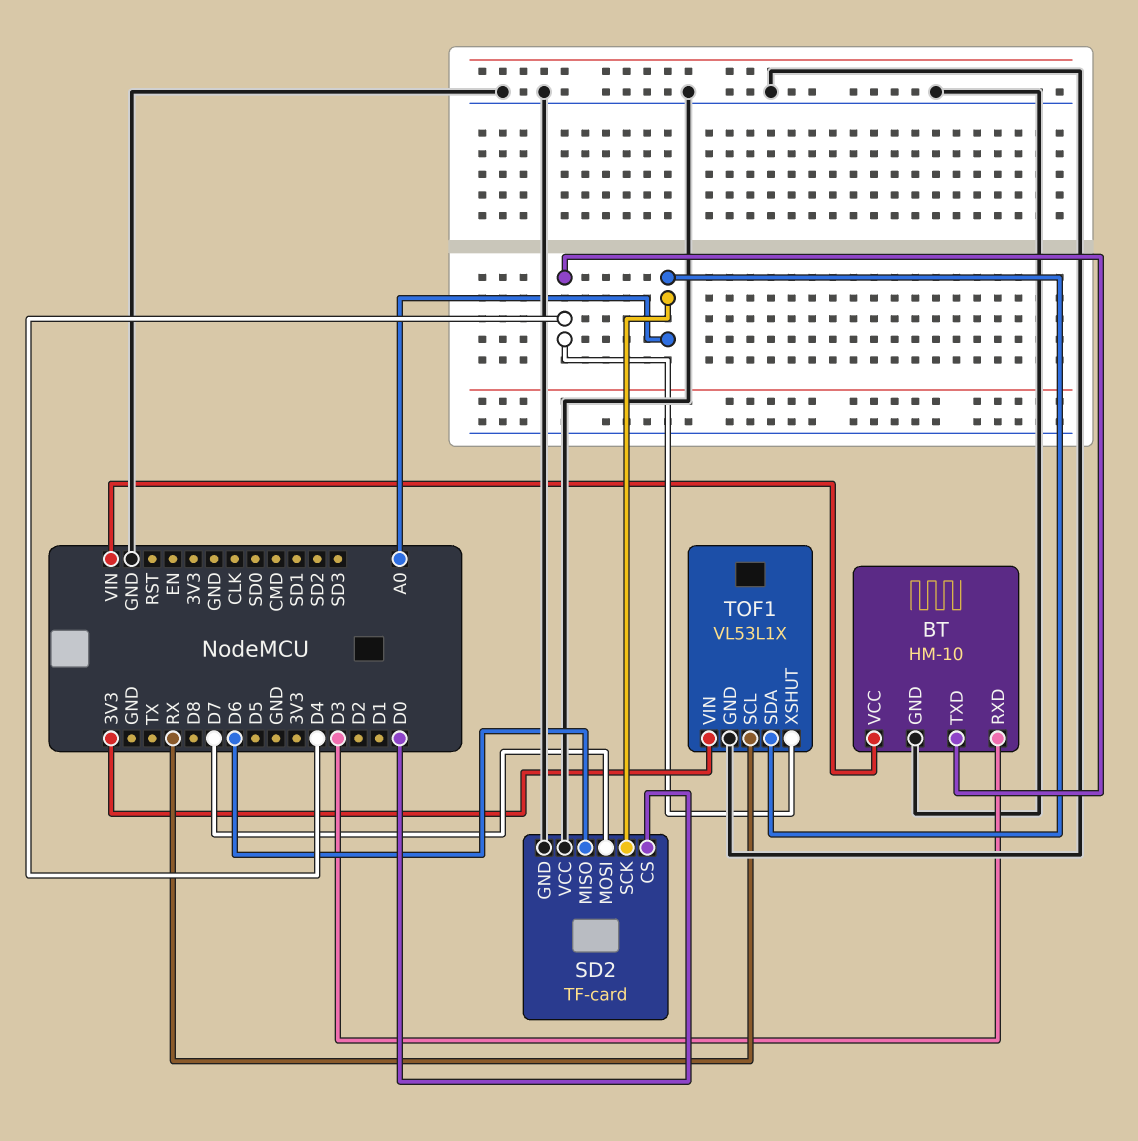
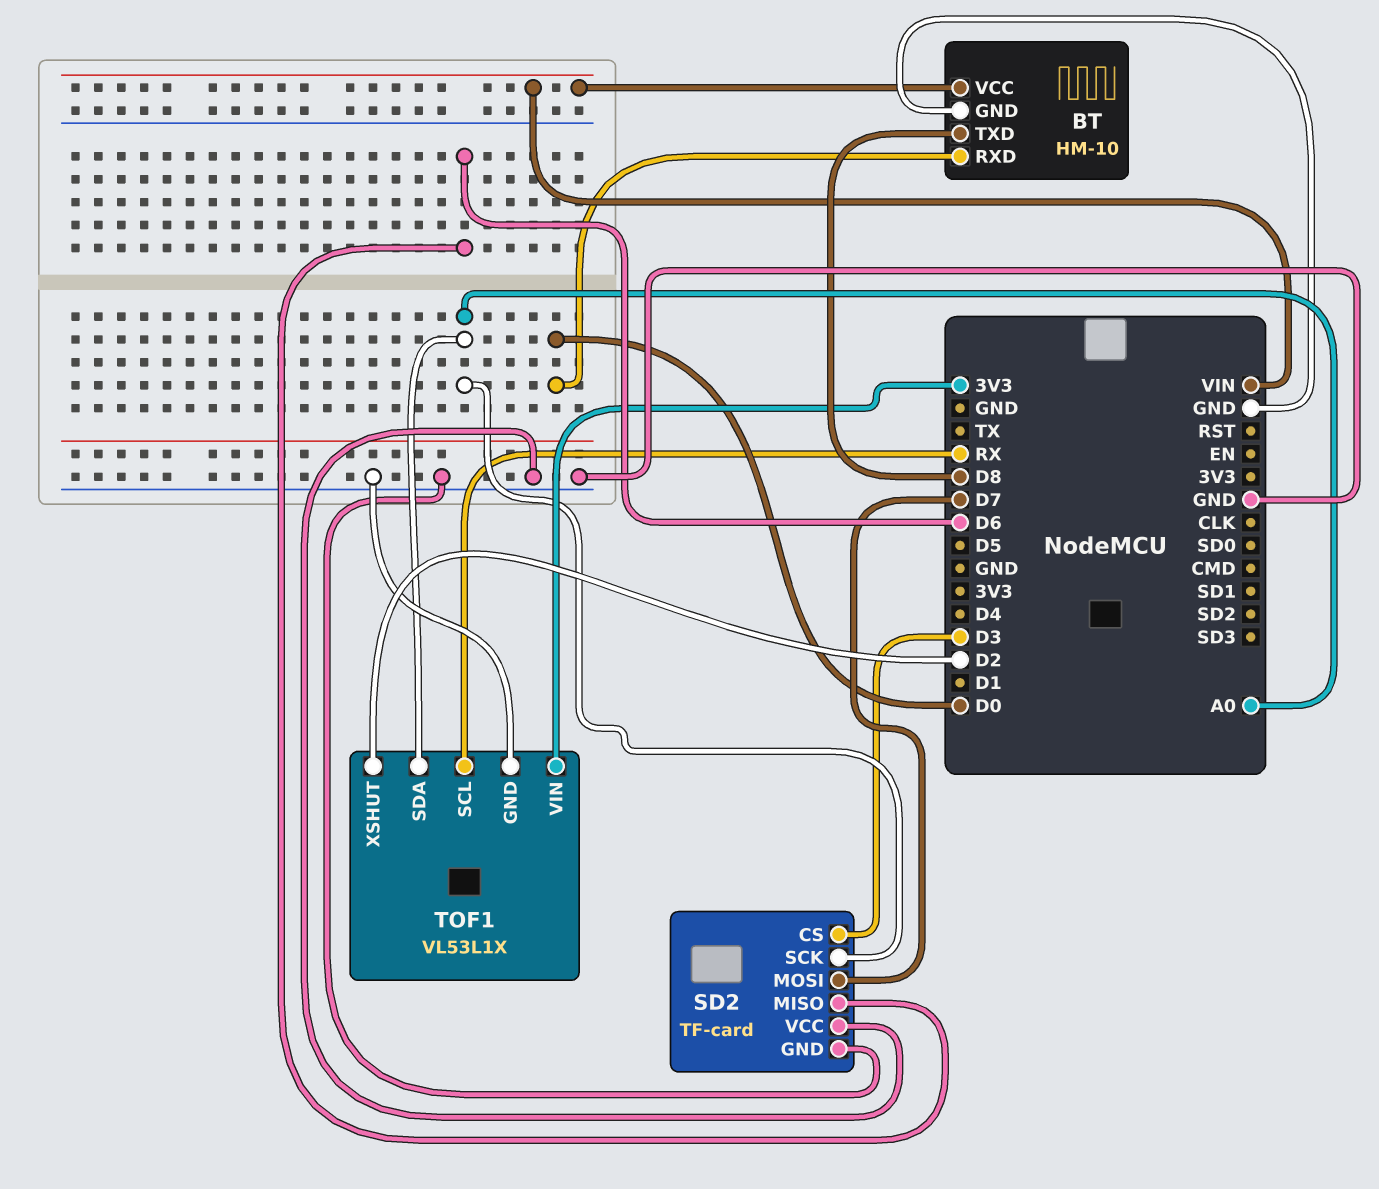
BT pin RXD: D3 -> D0
BT pin TXD: D4 -> D8
SD2 pin CS: D0 -> D3
TOF1 pin XSHUT: D4 -> D2

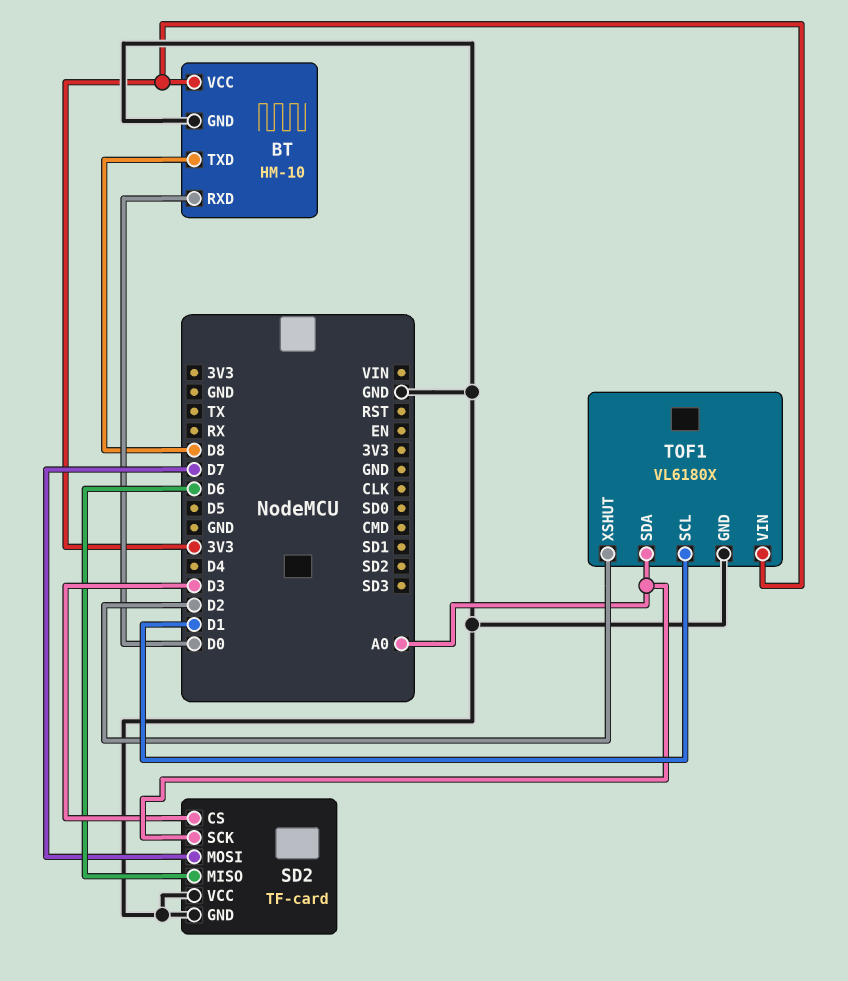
BT pin VCC: VIN -> 3V3
TOF1: VL53L1X -> VL6180X
TOF1 pin SCL: RX -> D1

